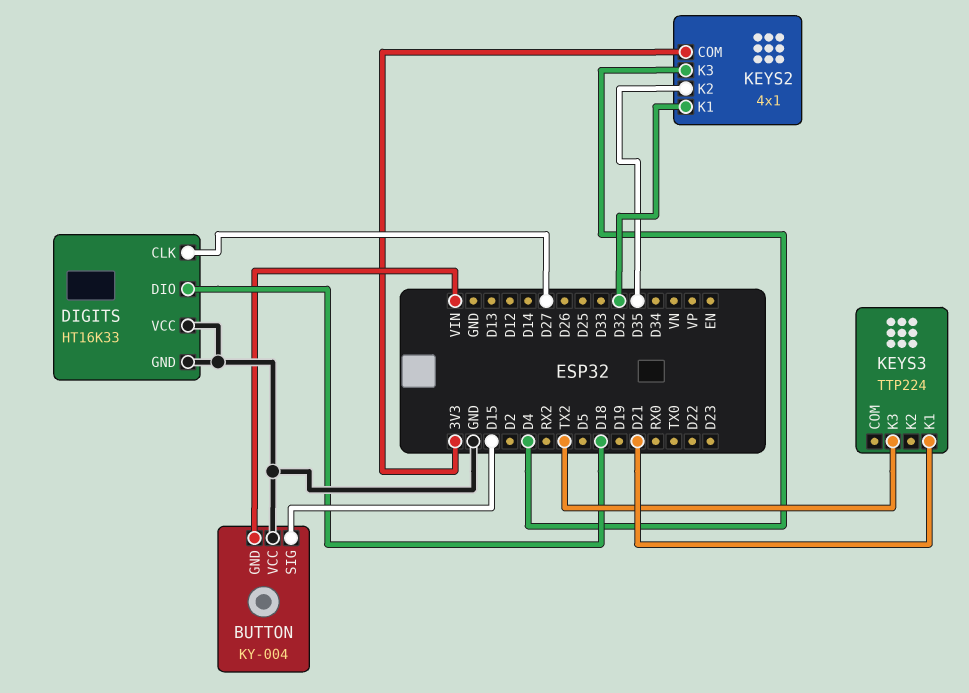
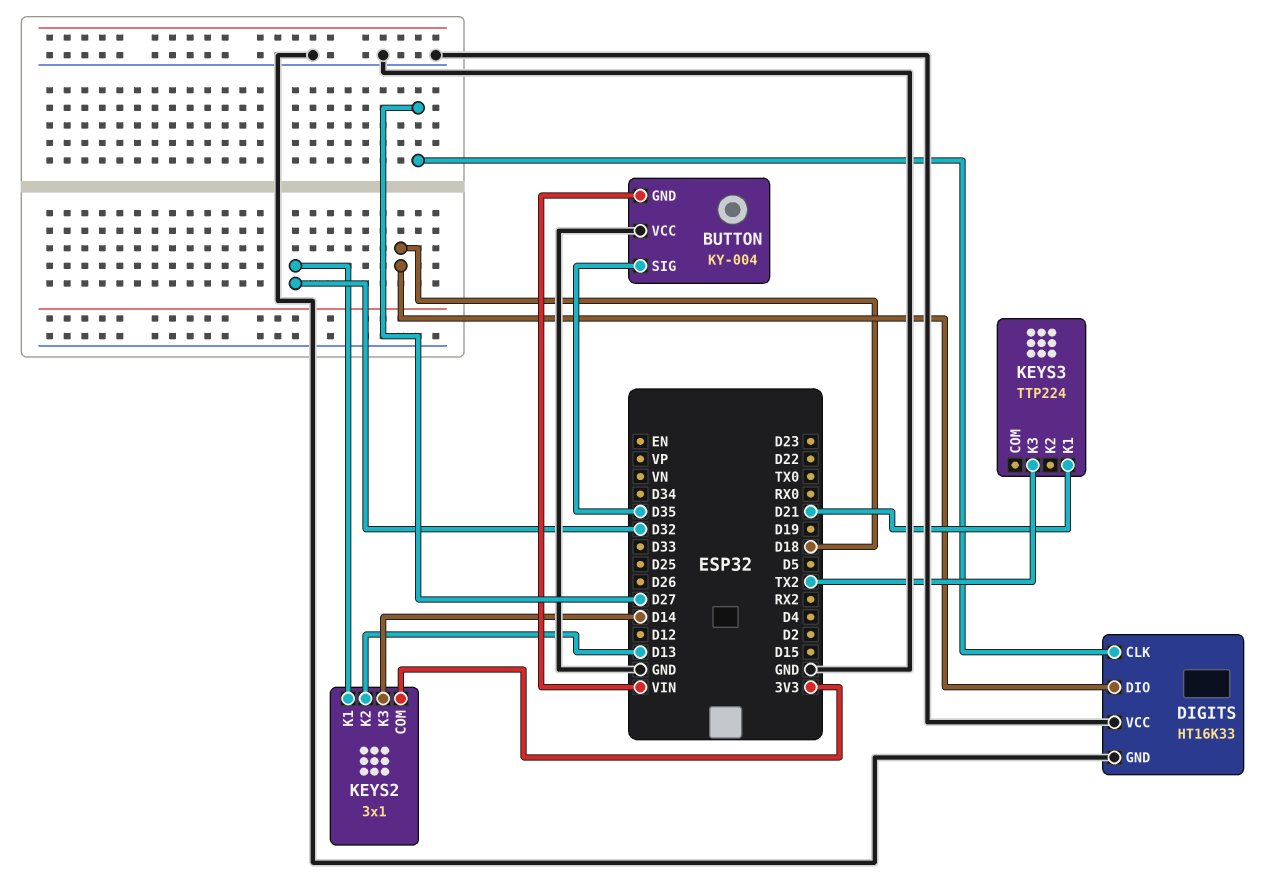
BUTTON pin SIG: D15 -> D35
KEYS2: 4x1 -> 3x1
KEYS2 pin K2: D35 -> D13
KEYS2 pin K3: D4 -> D14

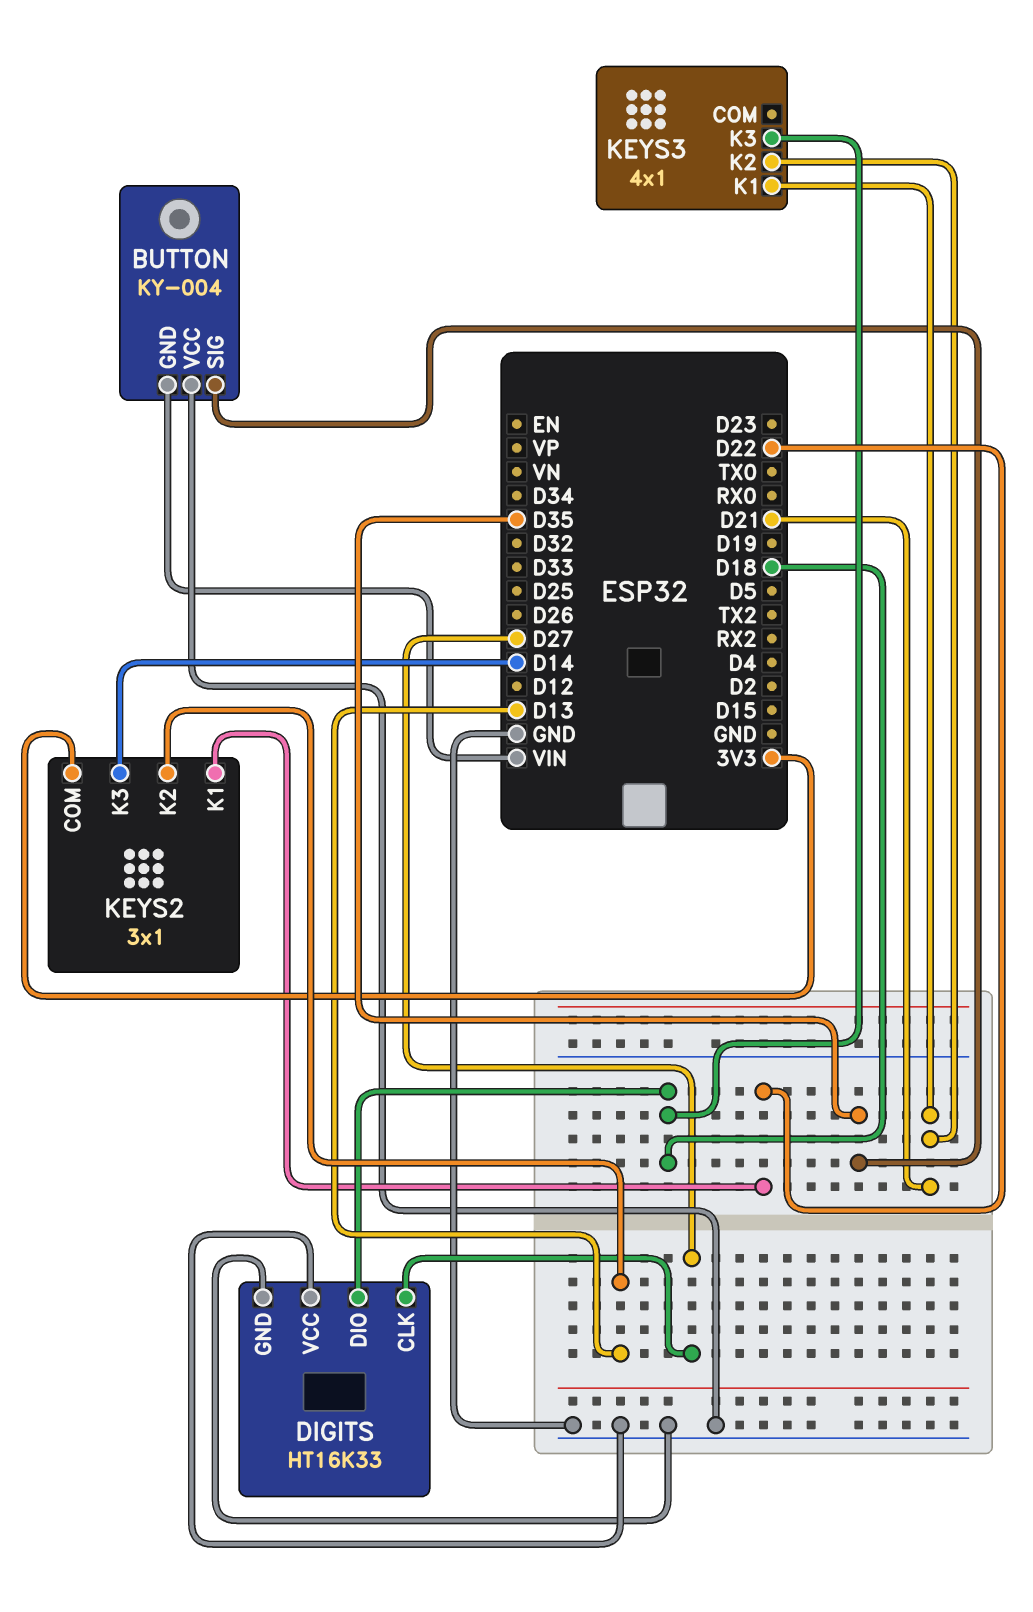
KEYS2 pin K1: D32 -> D22
KEYS3: TTP224 -> 4x1
KEYS3 pin K2: none -> D21
KEYS3 pin K3: TX2 -> D18

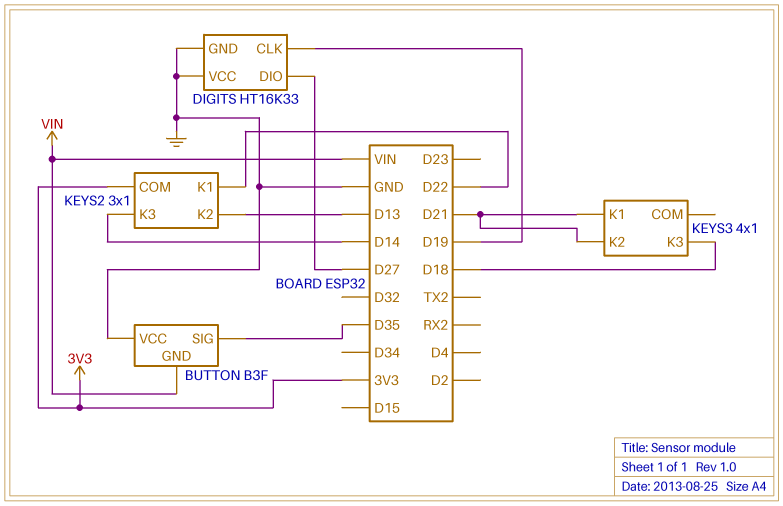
BUTTON: KY-004 -> B3F
DIGITS pin CLK: D27 -> D19
DIGITS pin DIO: D18 -> D27

